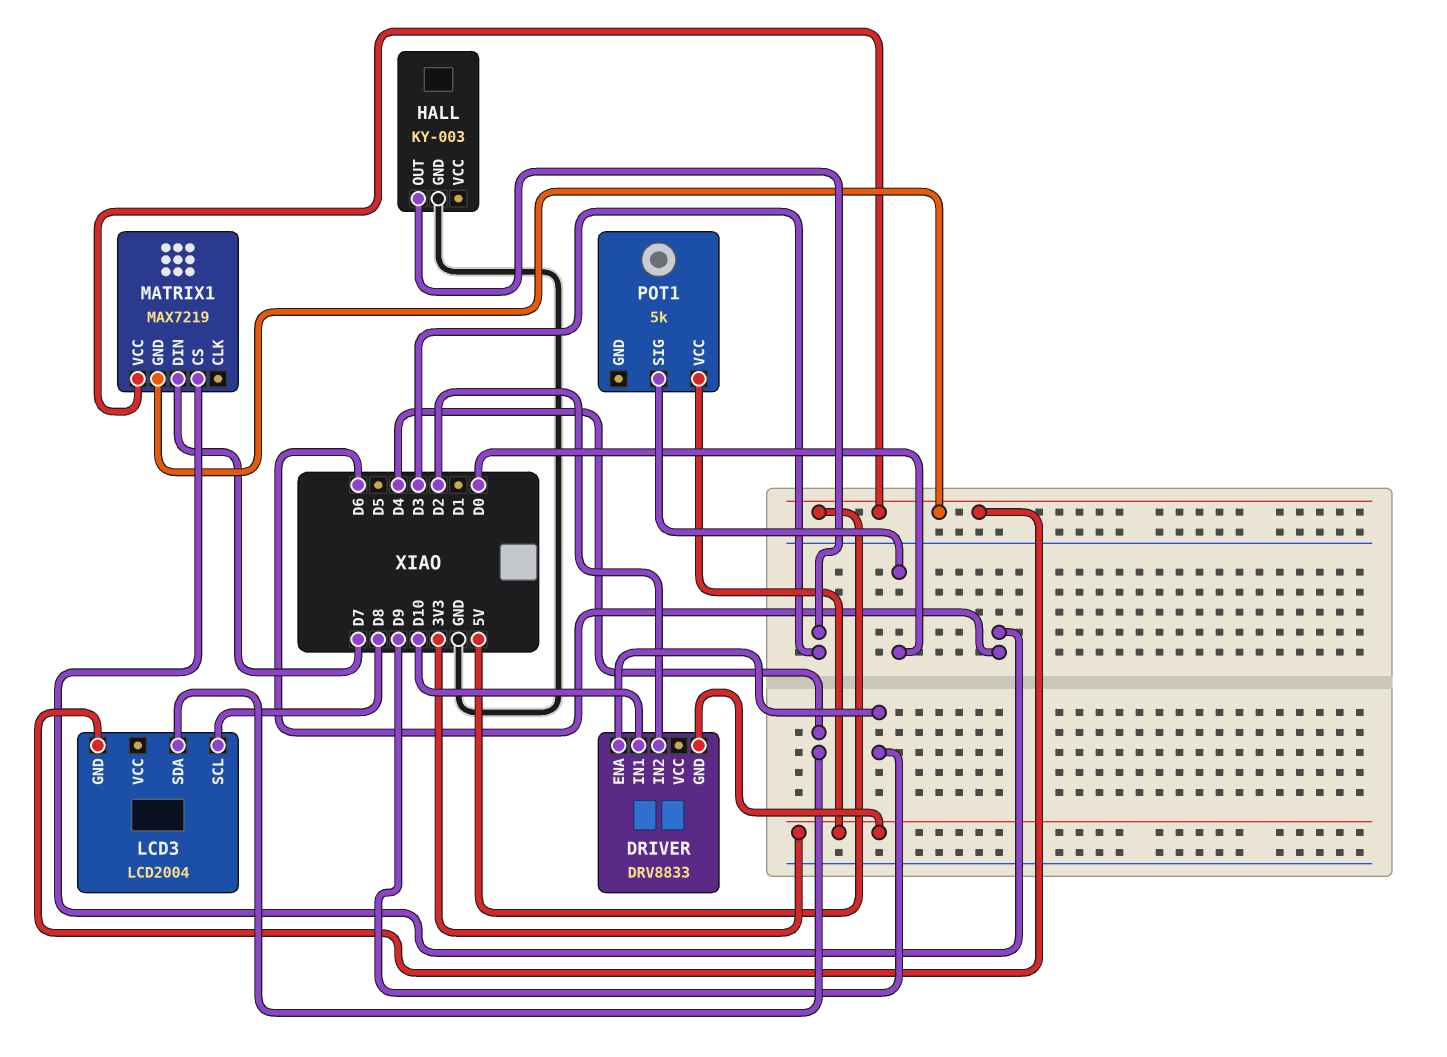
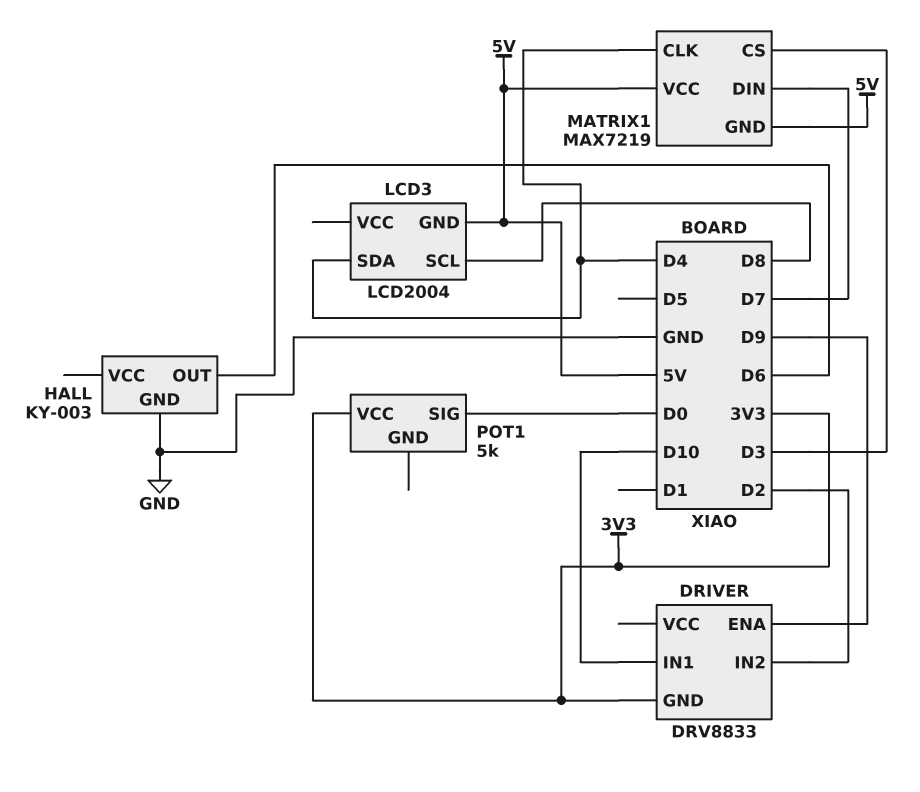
HALL pin OUT: D3 -> D6
MATRIX1 pin CLK: none -> D4
MATRIX1 pin CS: D6 -> D3

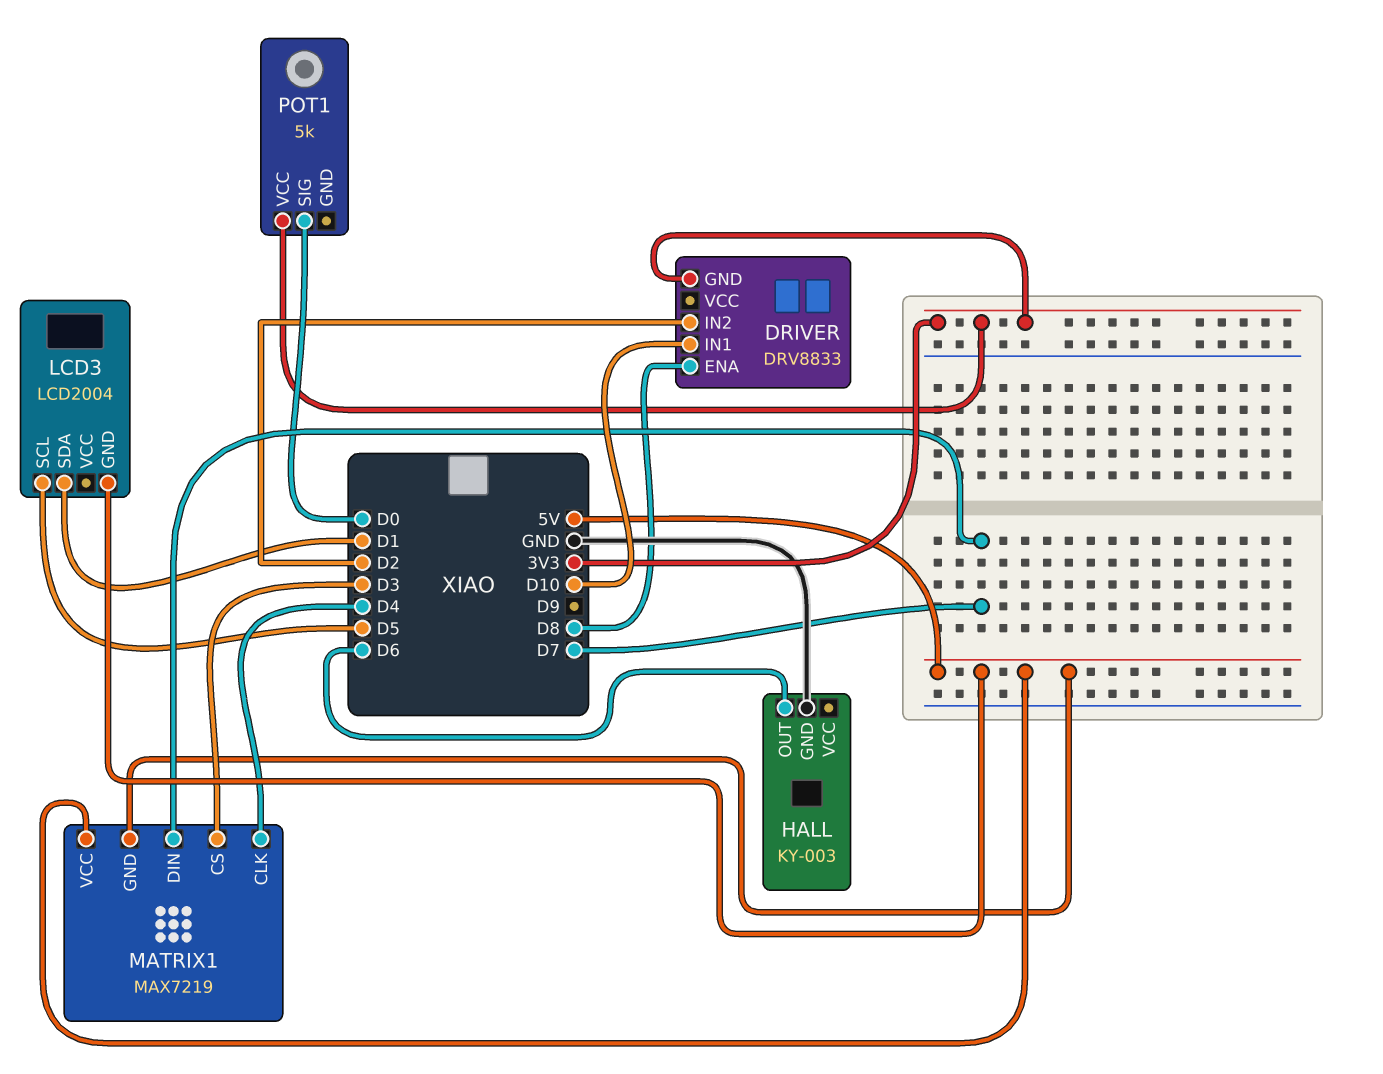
DRIVER pin ENA: D9 -> D8
LCD3 pin SCL: D8 -> D5
LCD3 pin SDA: D4 -> D1

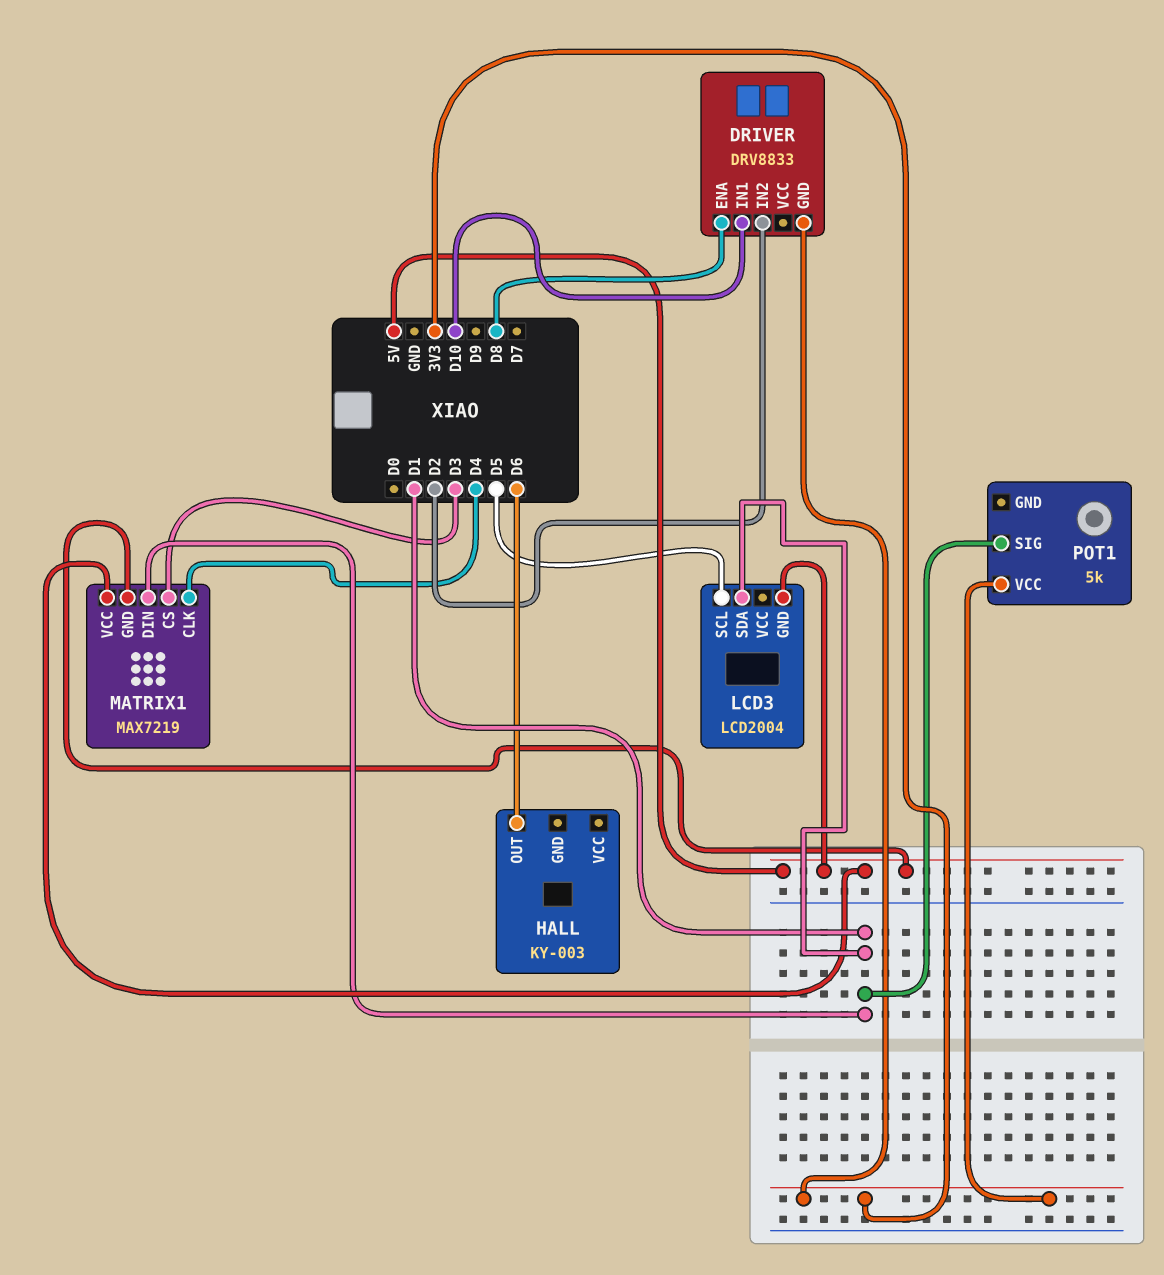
HALL pin GND: GND -> none
MATRIX1 pin DIN: D7 -> D1
POT1 pin SIG: D0 -> D1

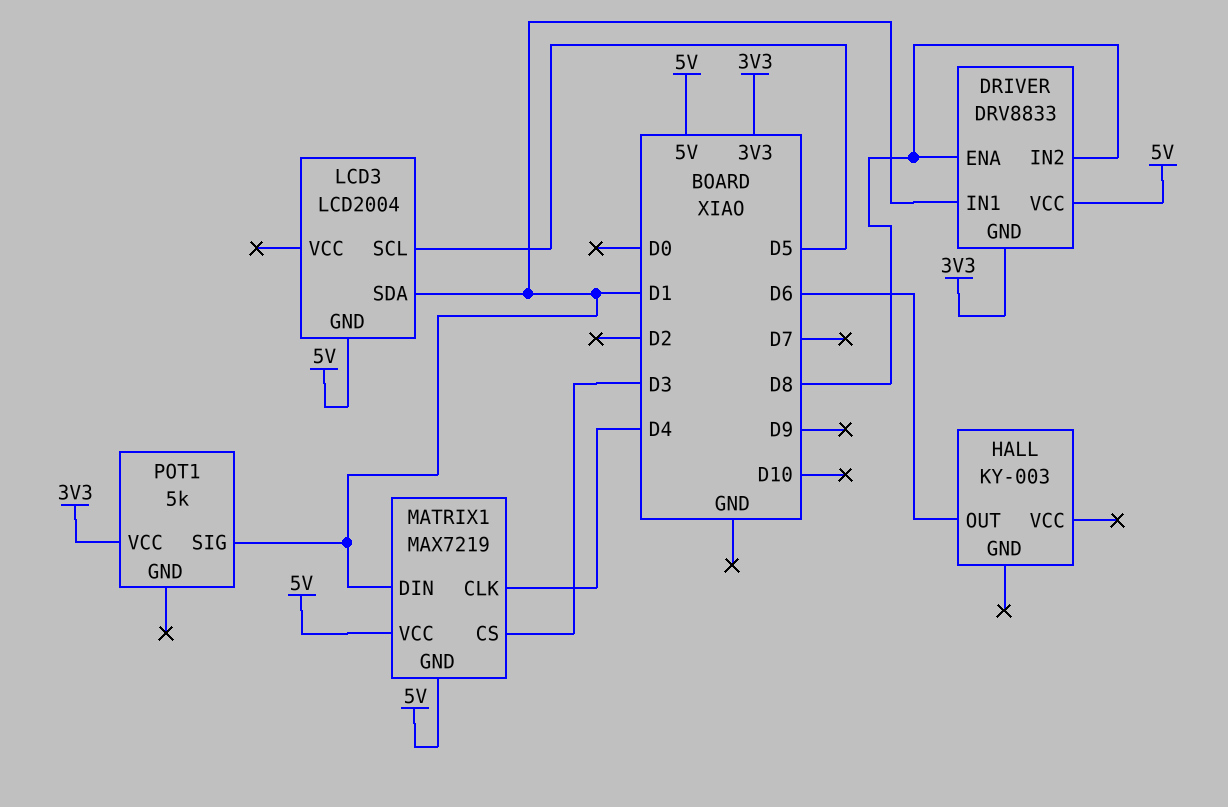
DRIVER pin IN1: D10 -> D1
DRIVER pin IN2: D2 -> D8
DRIVER pin VCC: none -> 5V

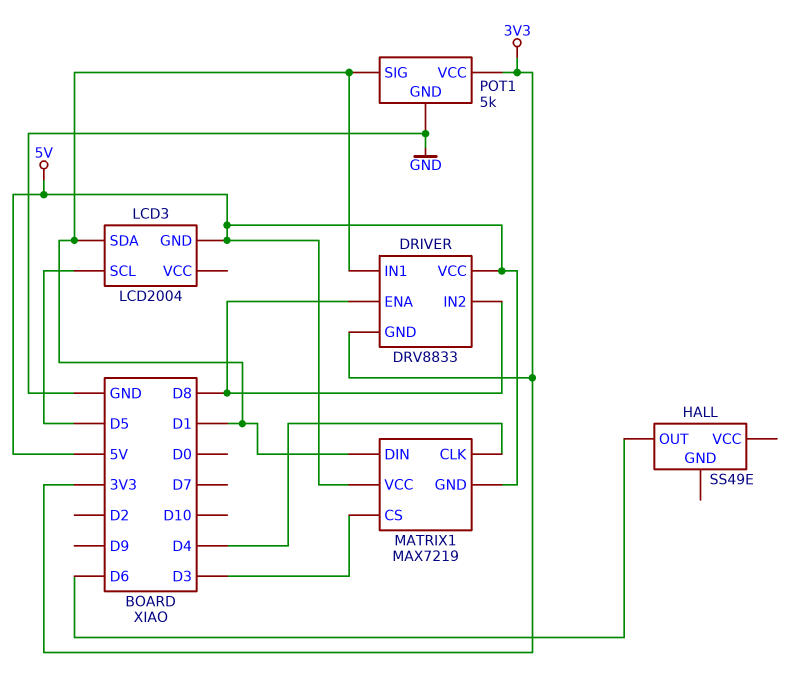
HALL: KY-003 -> SS49E
POT1 pin GND: none -> GND

